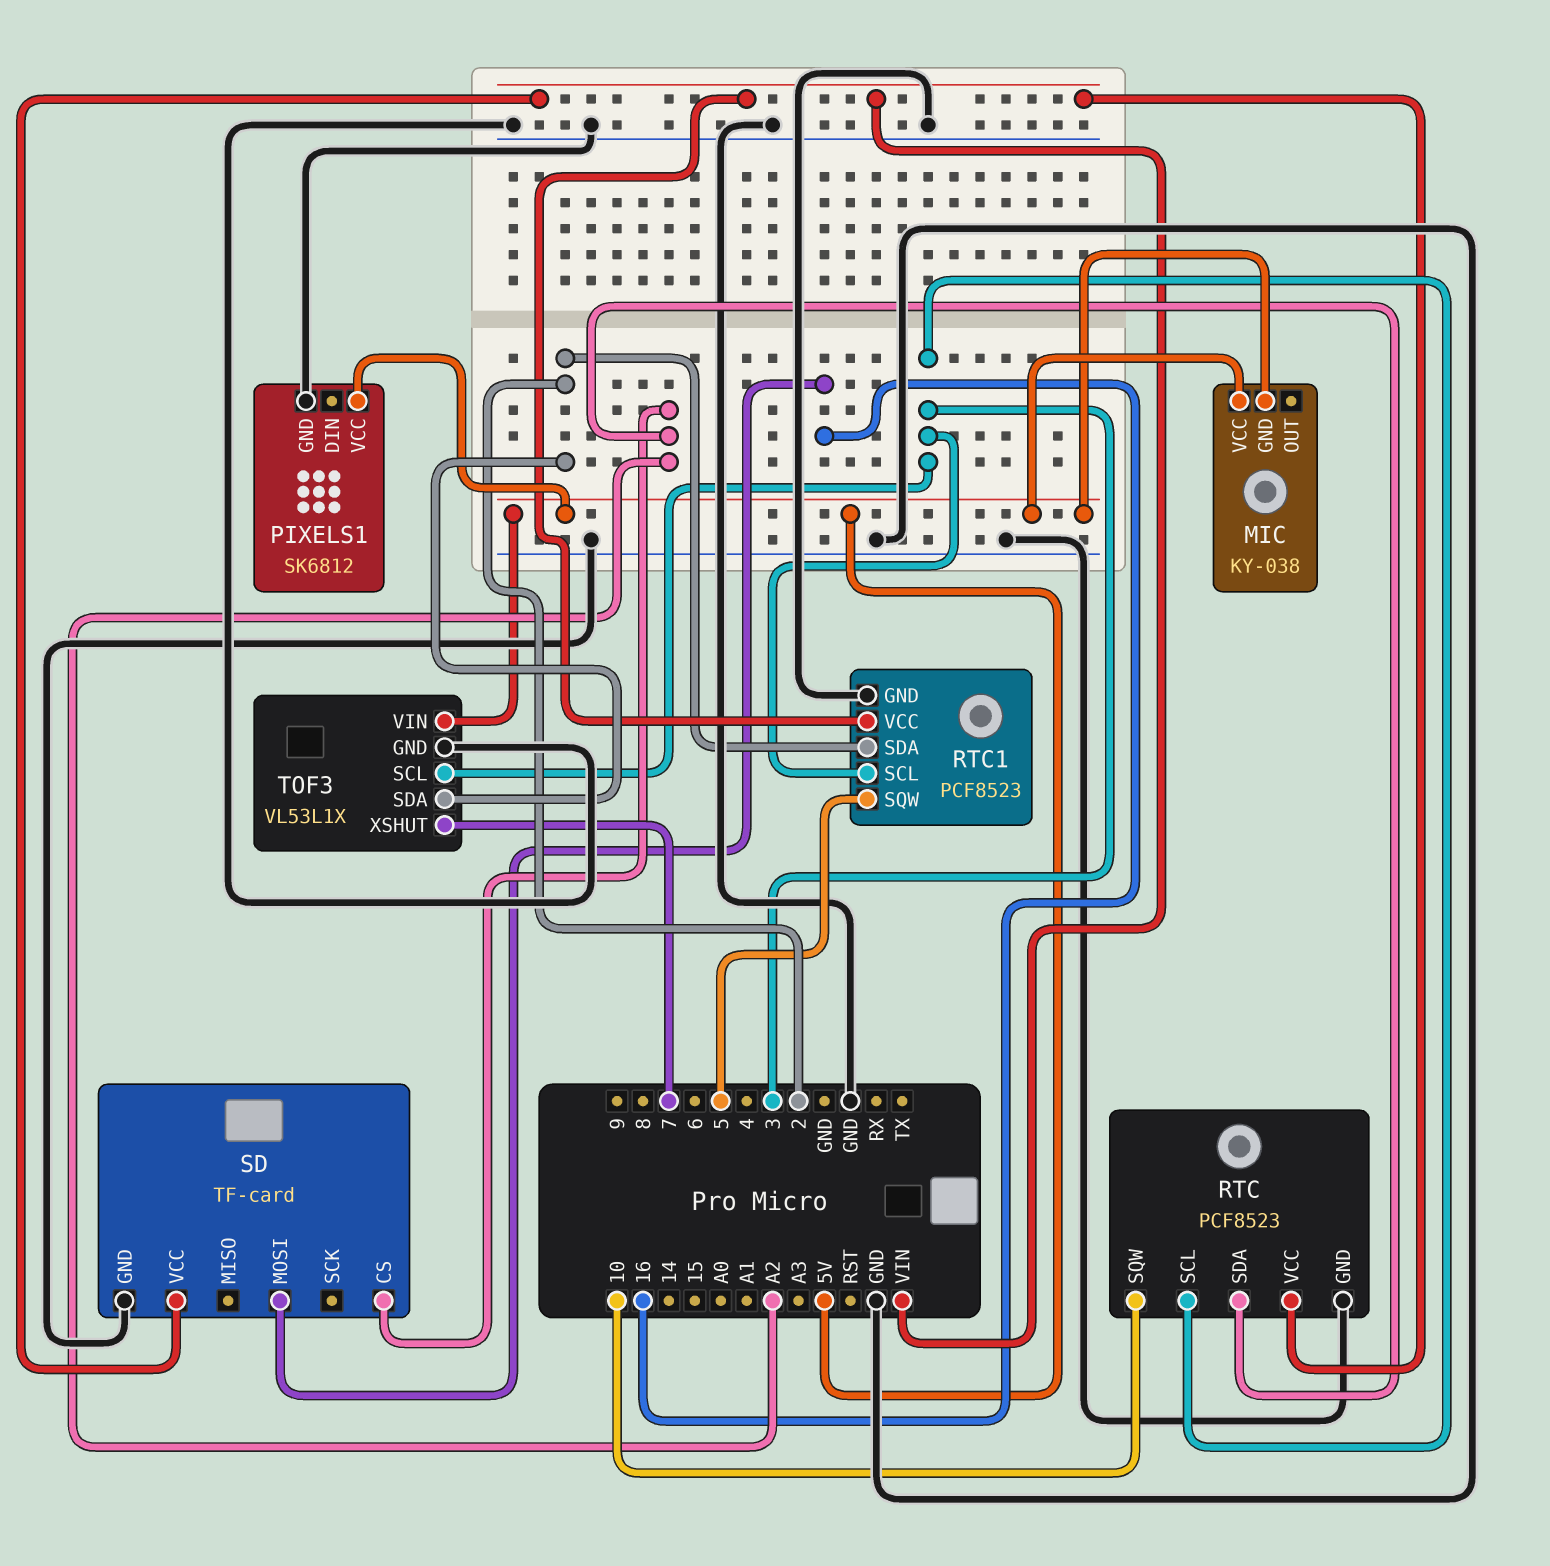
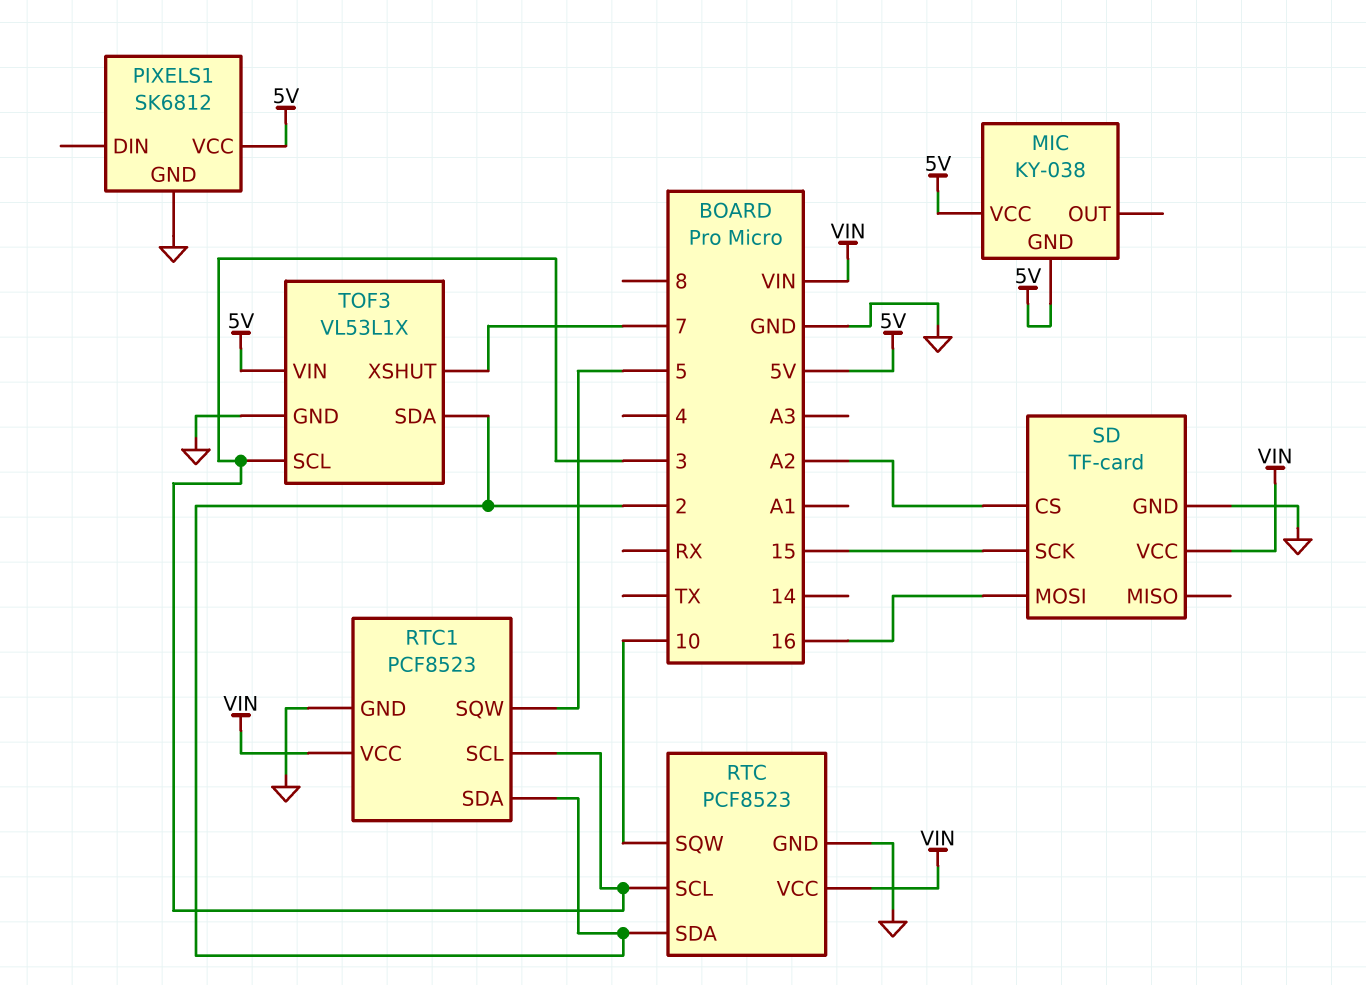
RTC pin SDA: A2 -> 2
SD pin SCK: none -> 15

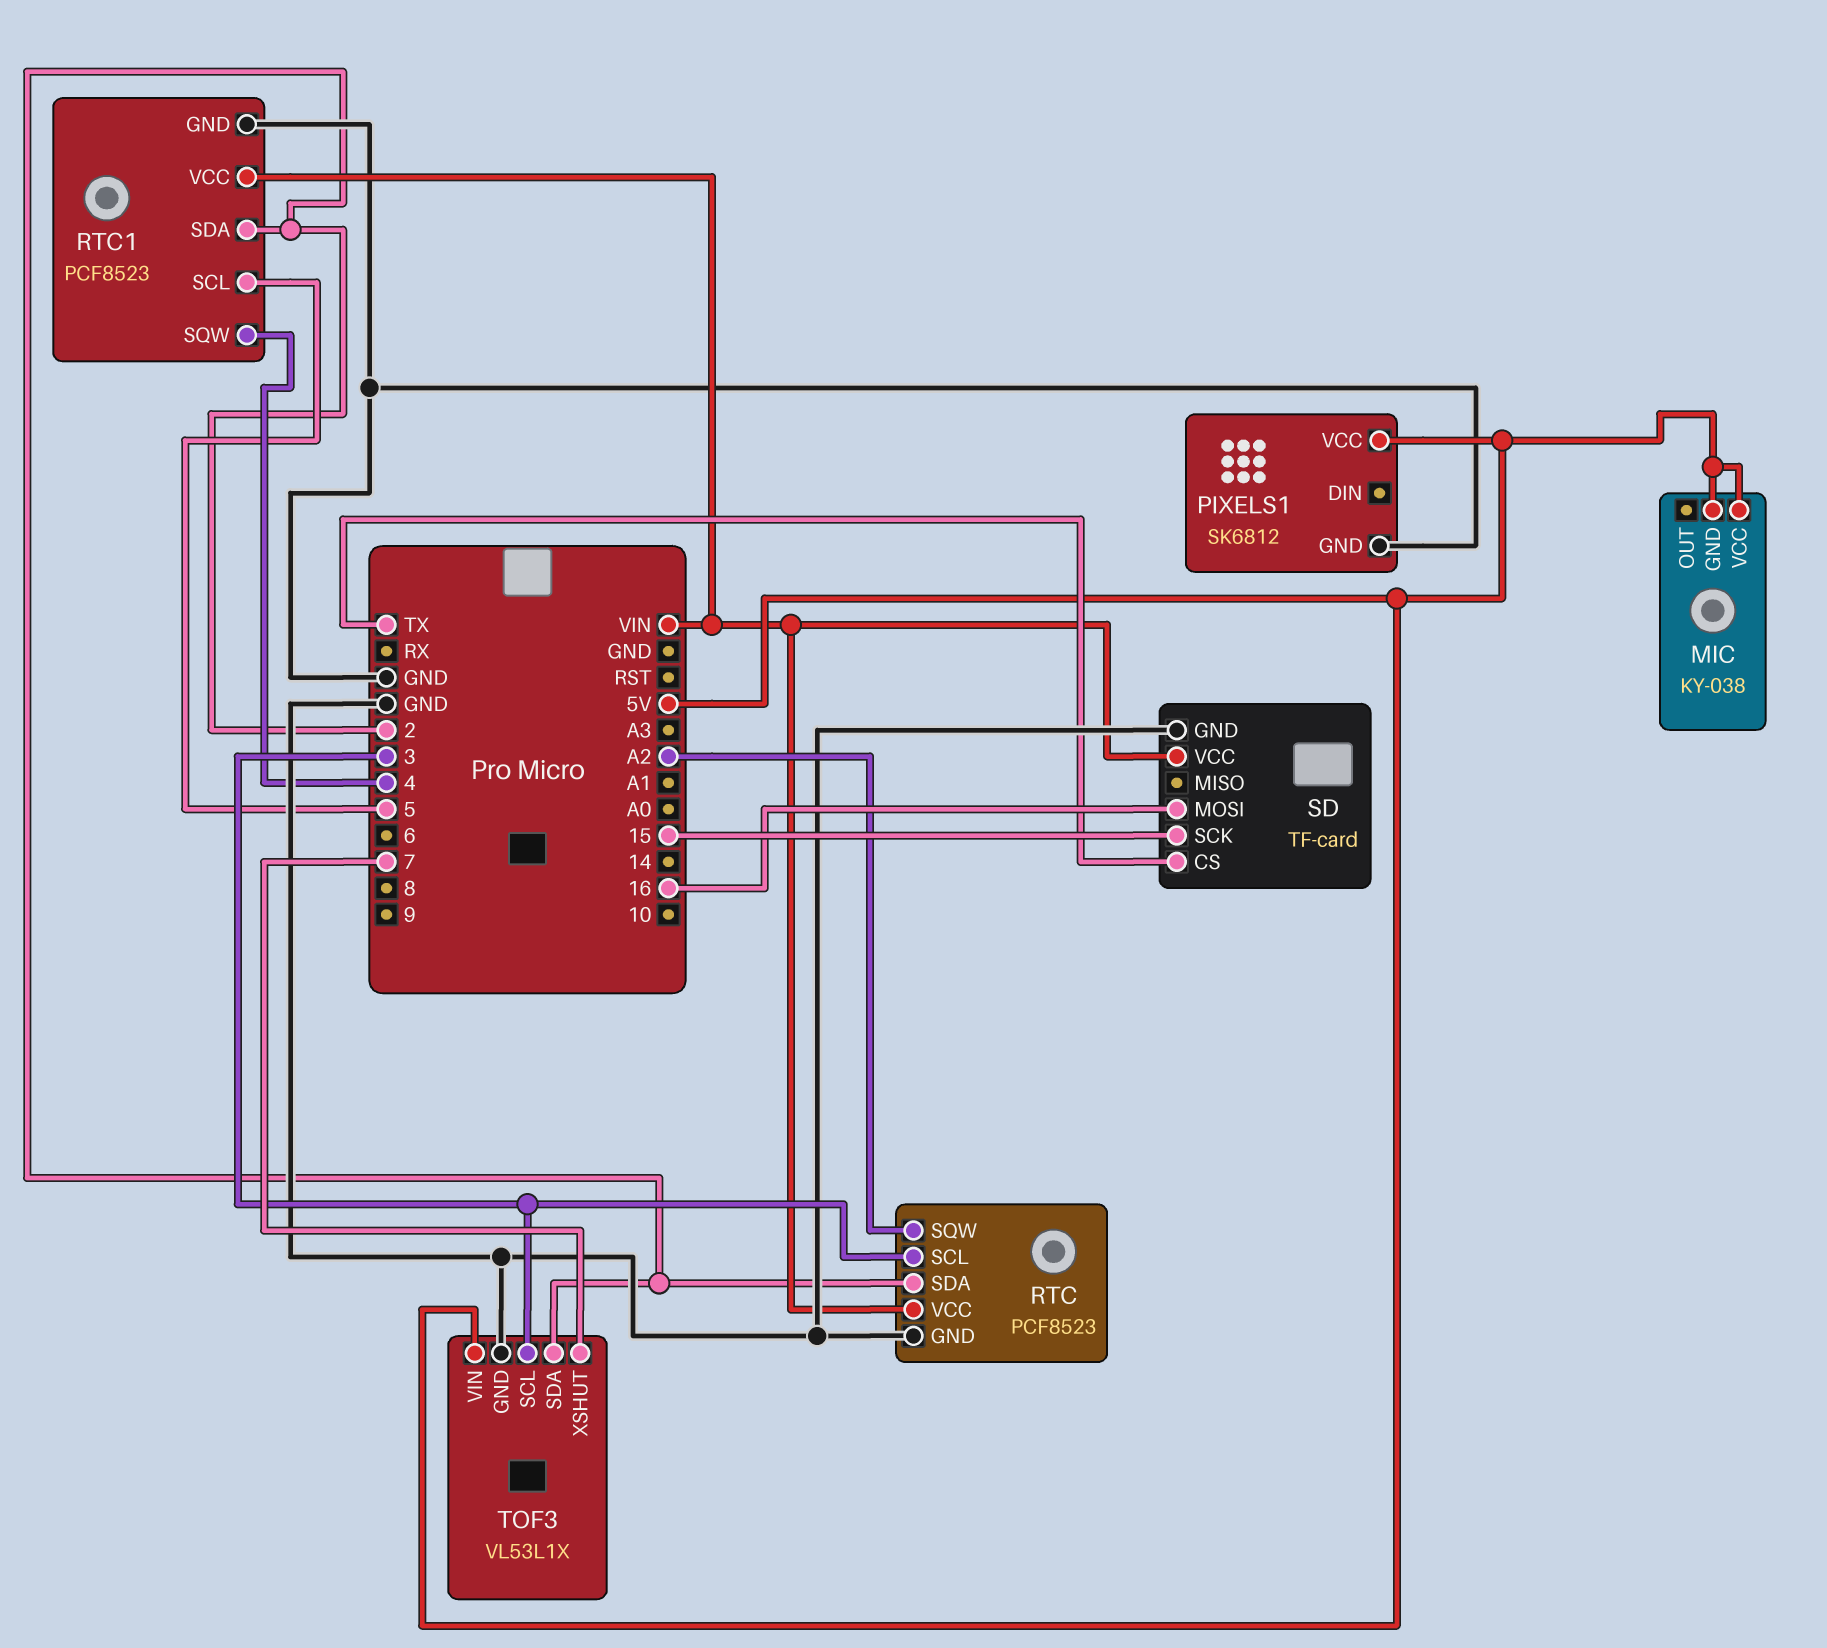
RTC pin SQW: 10 -> A2
RTC1 pin SCL: 3 -> 5
RTC1 pin SQW: 5 -> 4
SD pin CS: A2 -> TX

